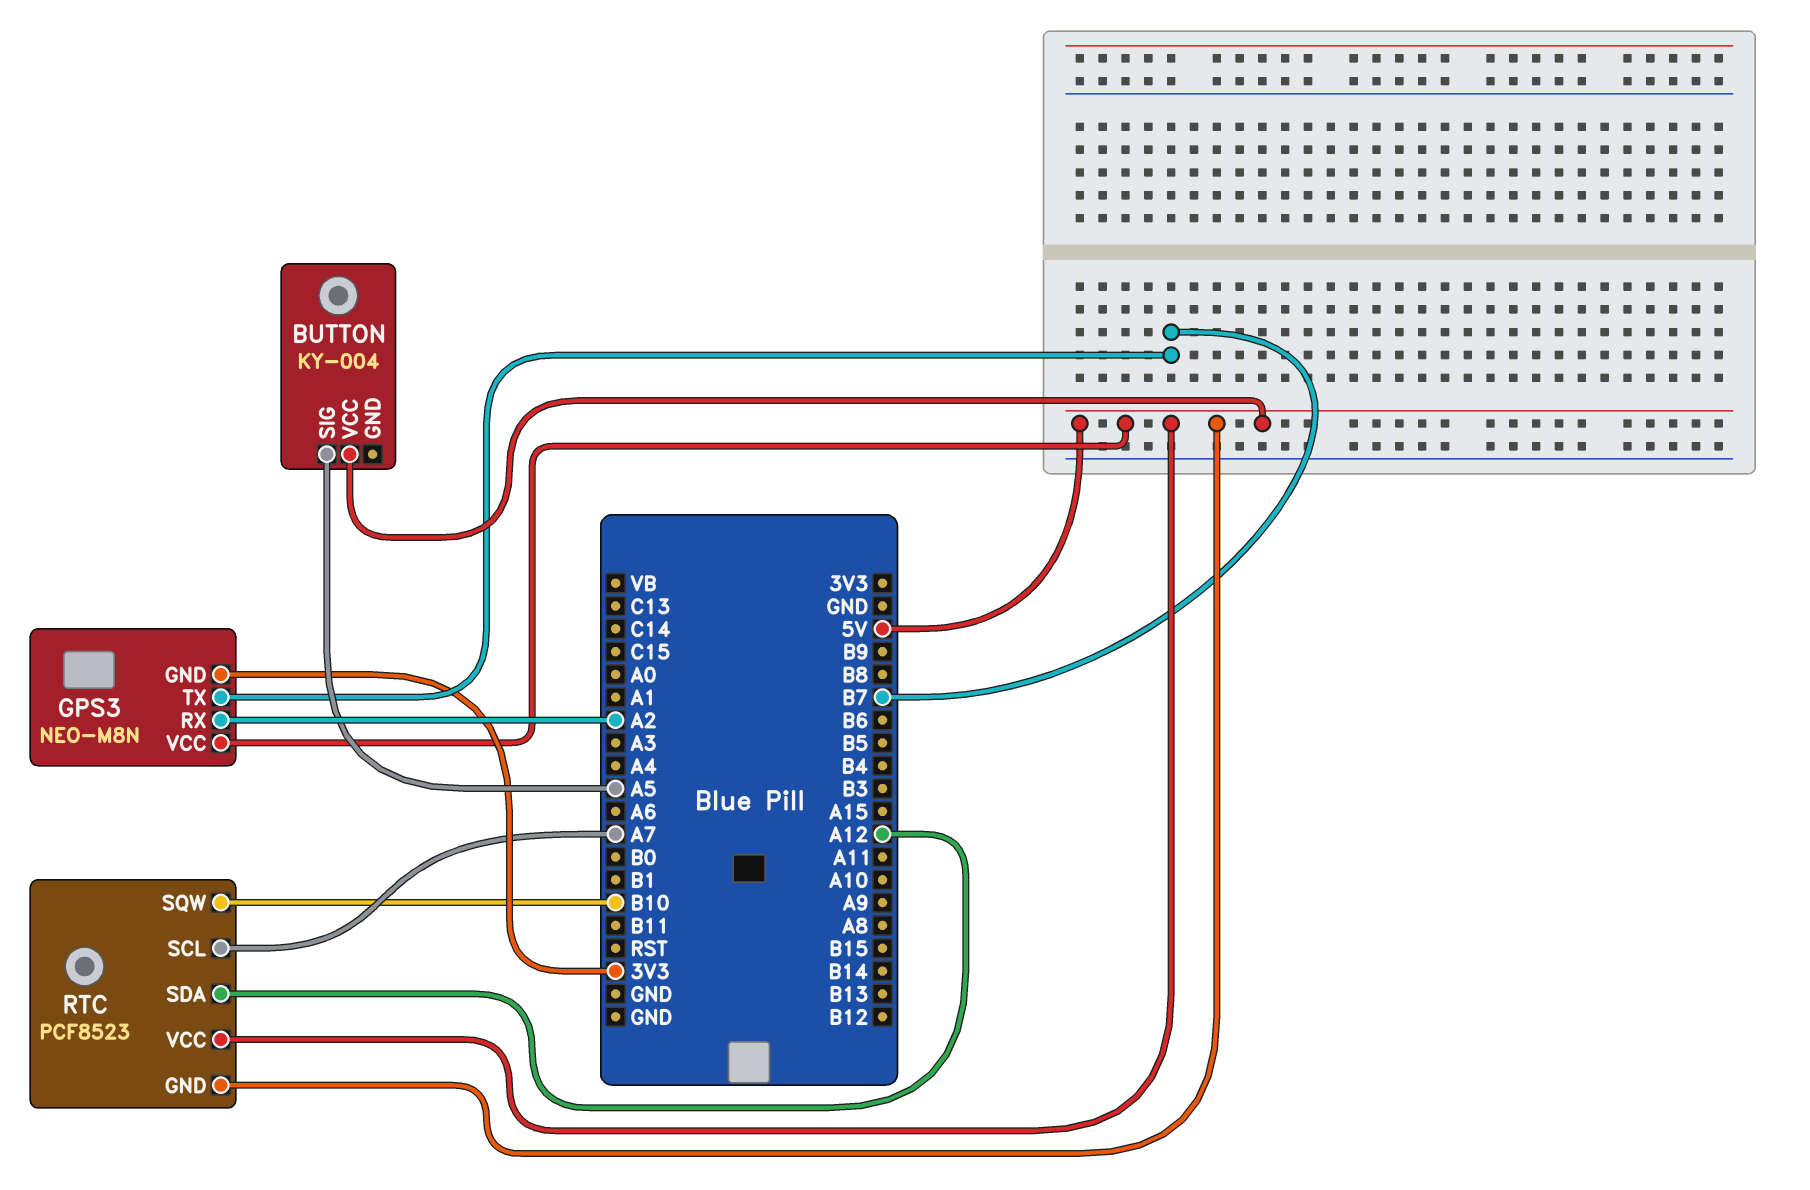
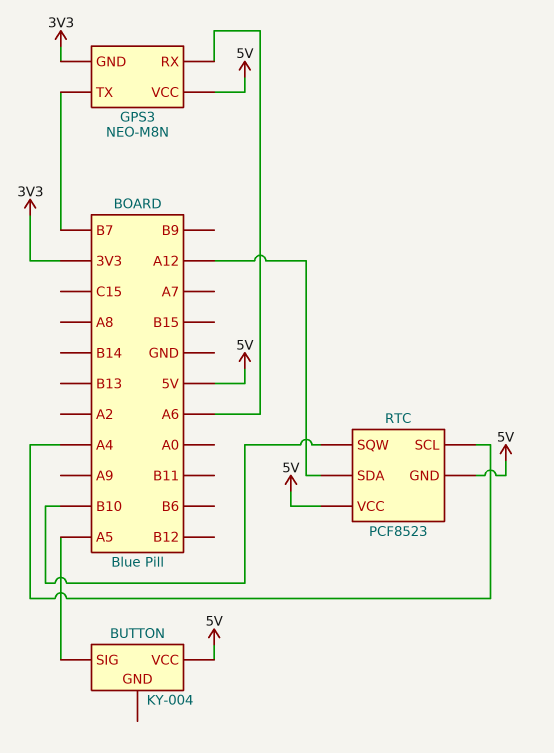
GPS3 pin RX: A2 -> A6
RTC pin SCL: A7 -> A4

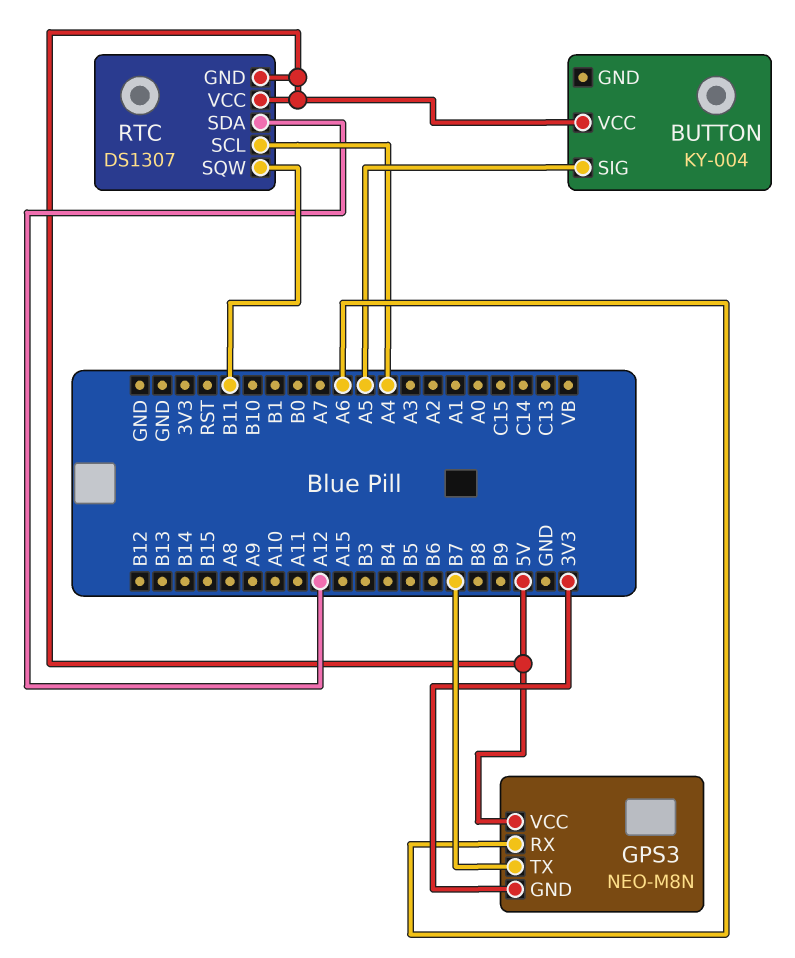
RTC: PCF8523 -> DS1307
RTC pin SQW: B10 -> B11

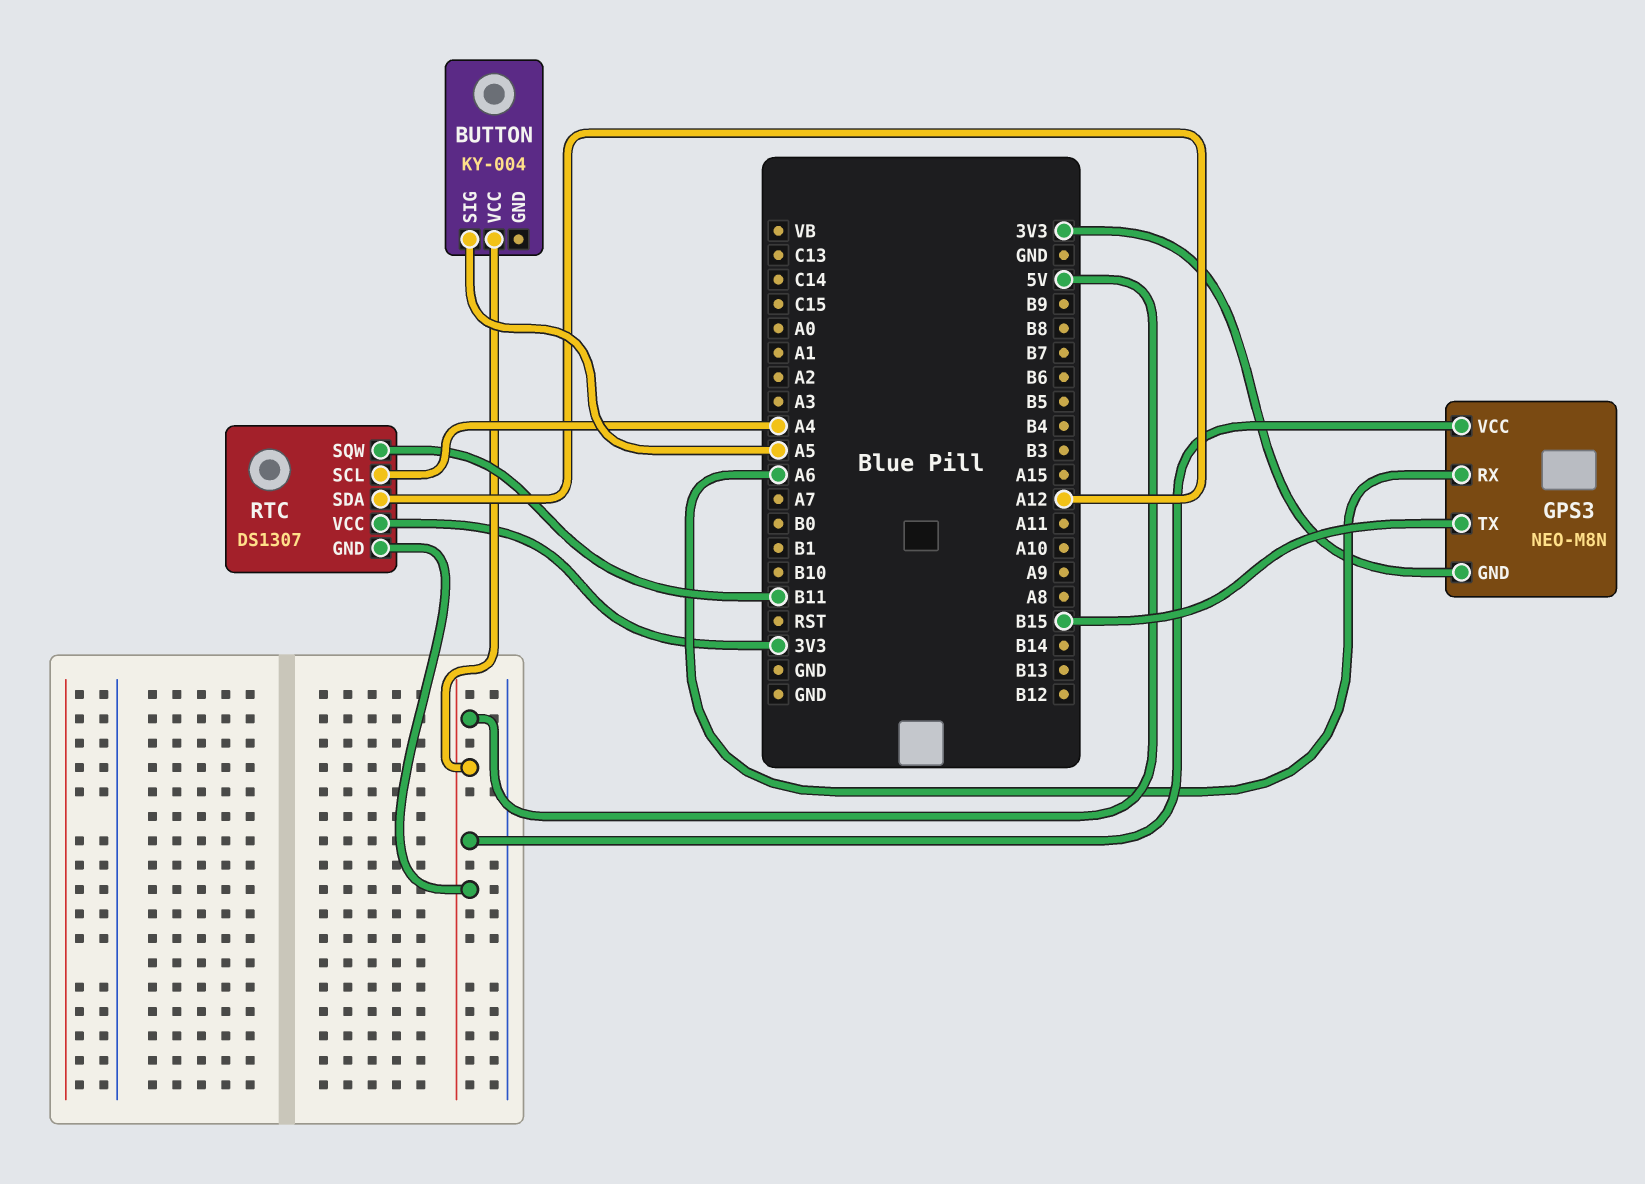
GPS3 pin TX: B7 -> B15
RTC pin VCC: 5V -> 3V3

